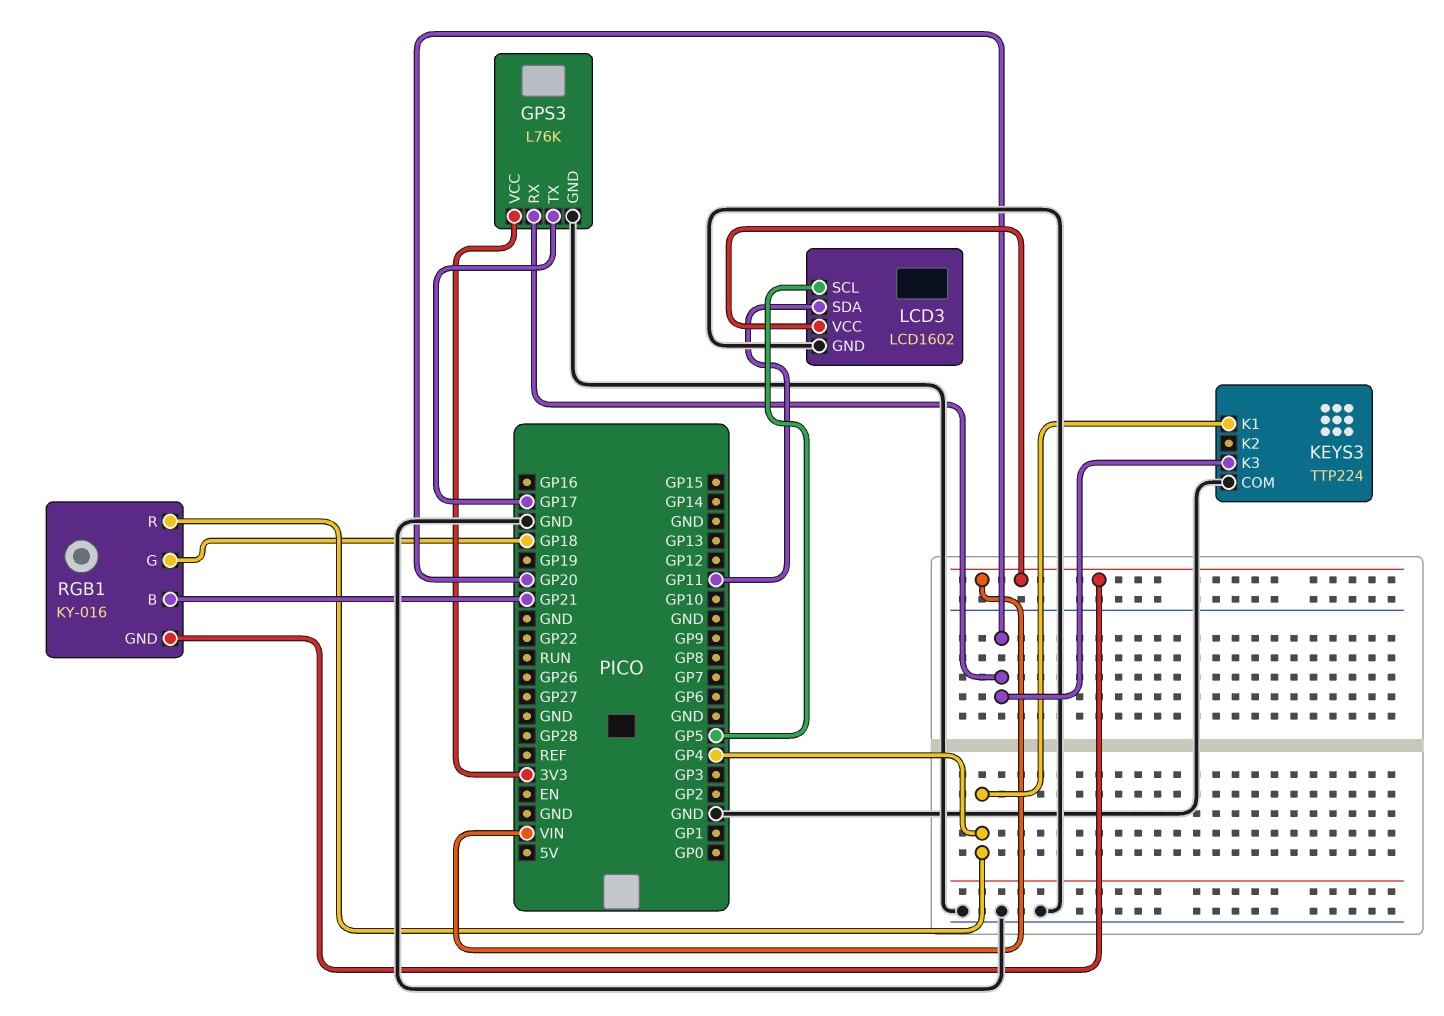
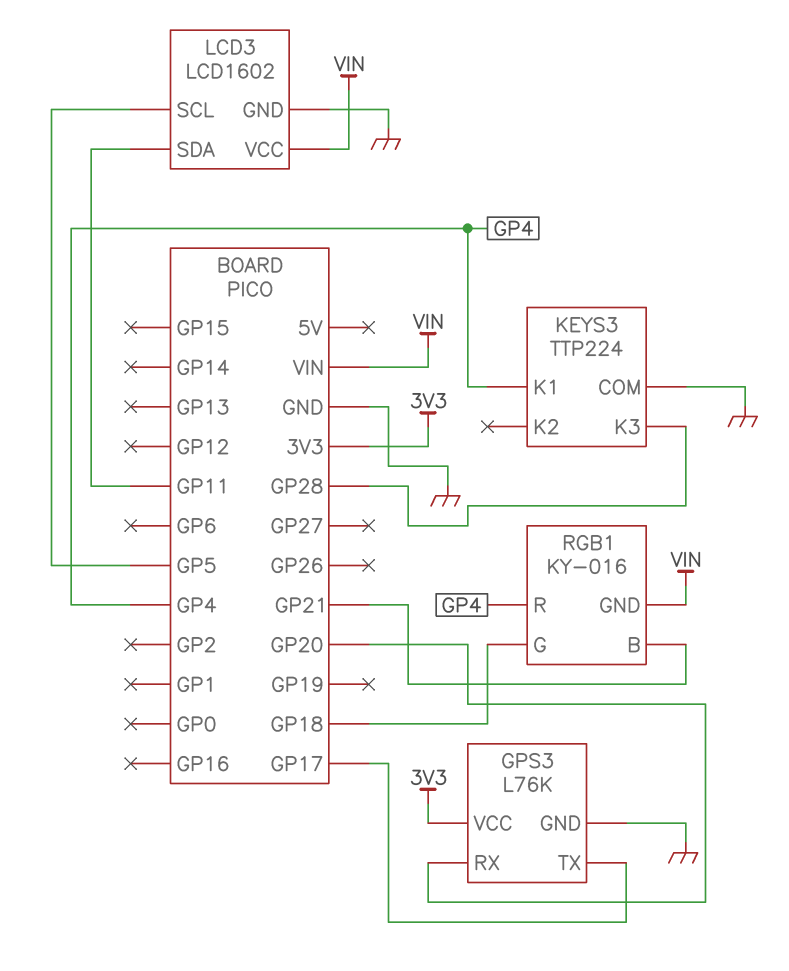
KEYS3 pin K3: GP20 -> GP28

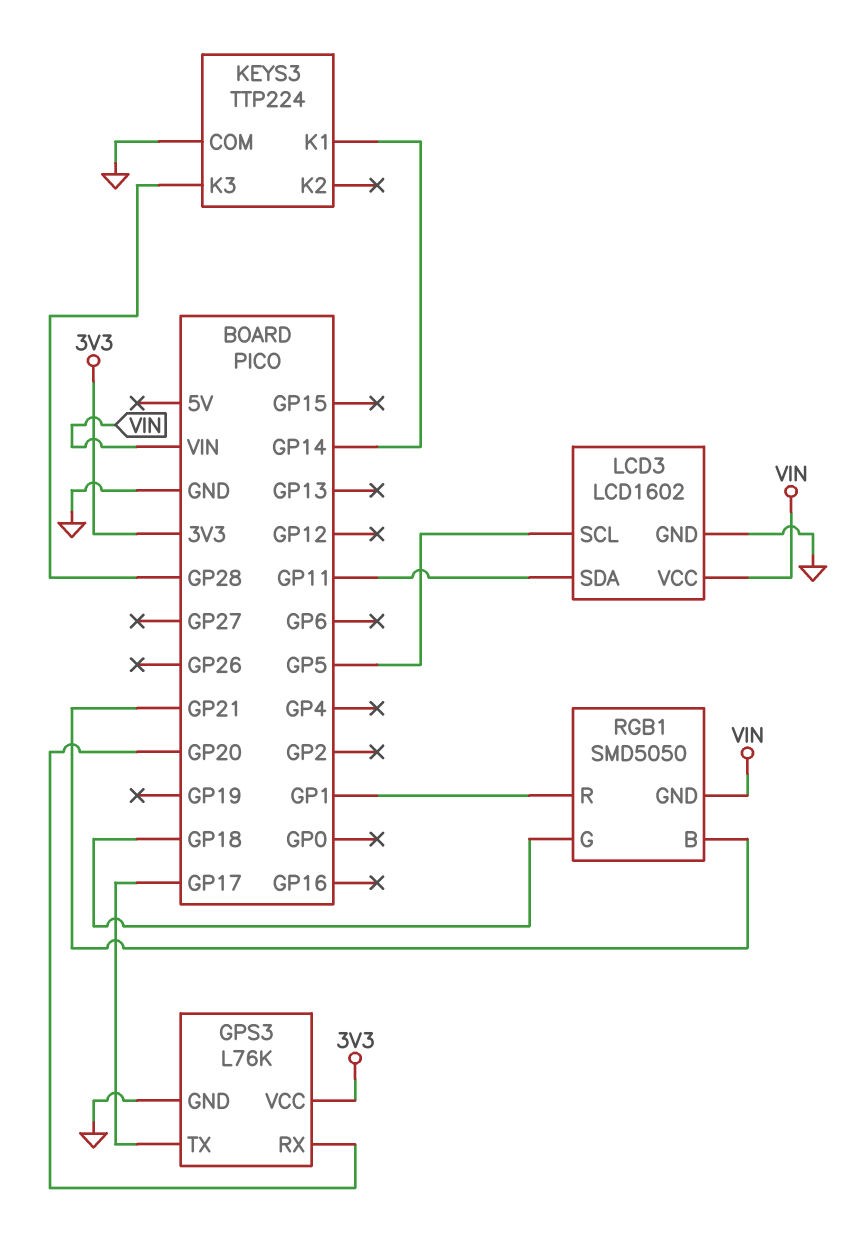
KEYS3 pin K1: GP4 -> GP14
RGB1: KY-016 -> SMD5050
RGB1 pin R: GP4 -> GP1

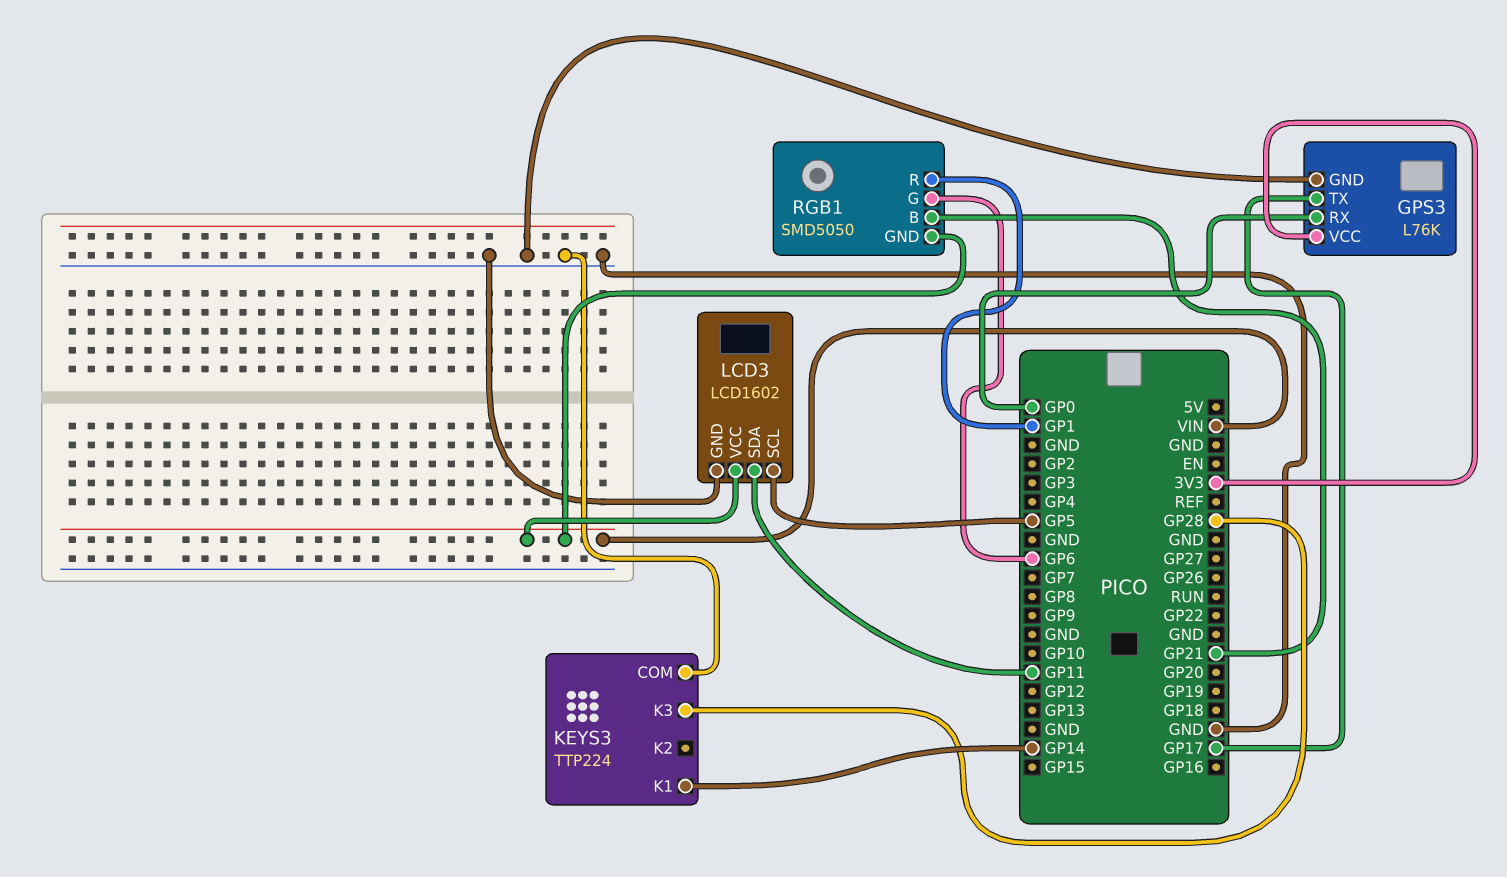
GPS3 pin RX: GP20 -> GP0
RGB1 pin G: GP18 -> GP6

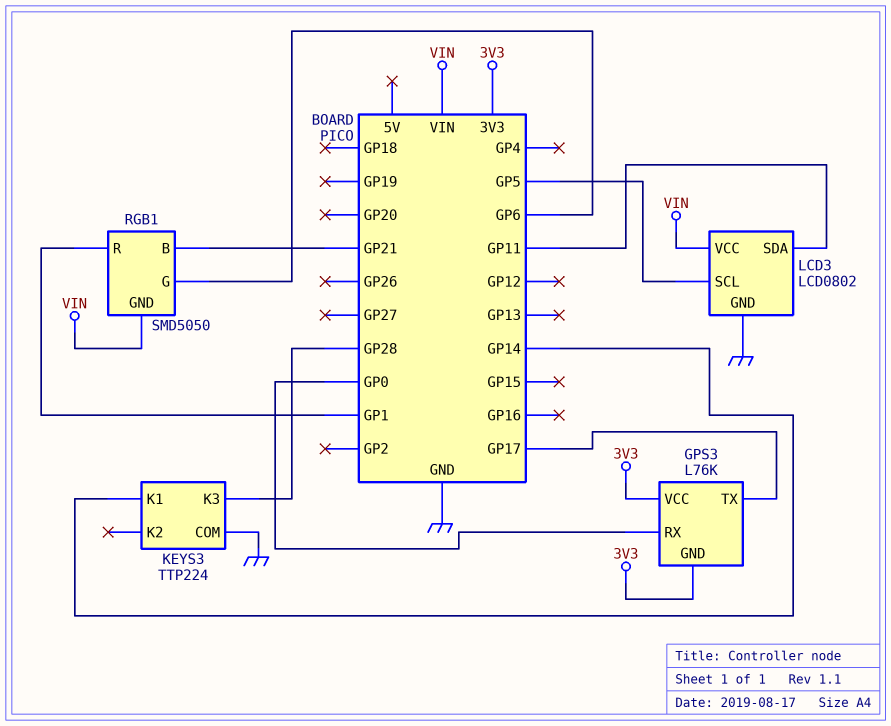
GPS3 pin GND: GND -> 3V3
LCD3: LCD1602 -> LCD0802

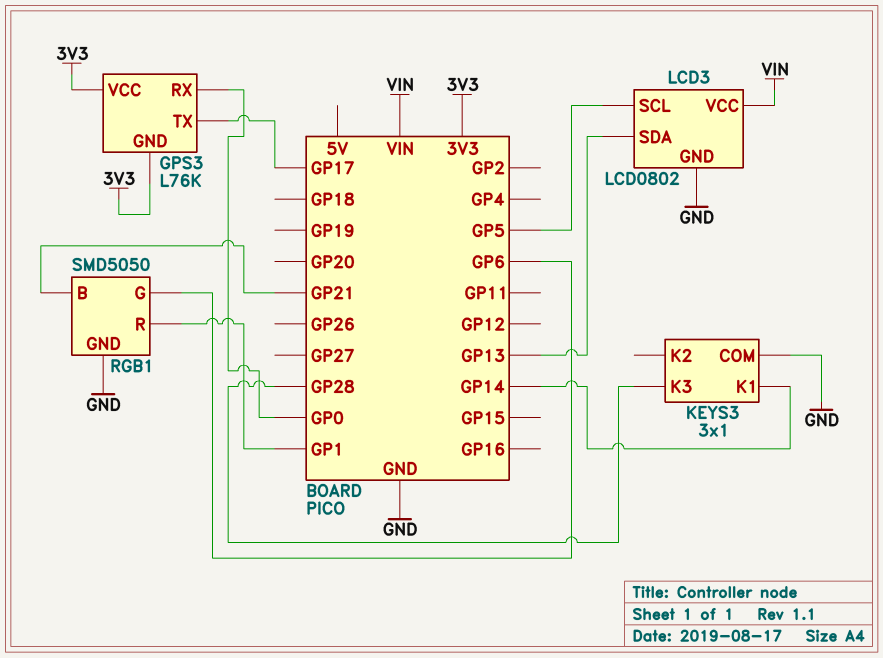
KEYS3: TTP224 -> 3x1
LCD3 pin SDA: GP11 -> GP13
RGB1 pin GND: VIN -> GND

